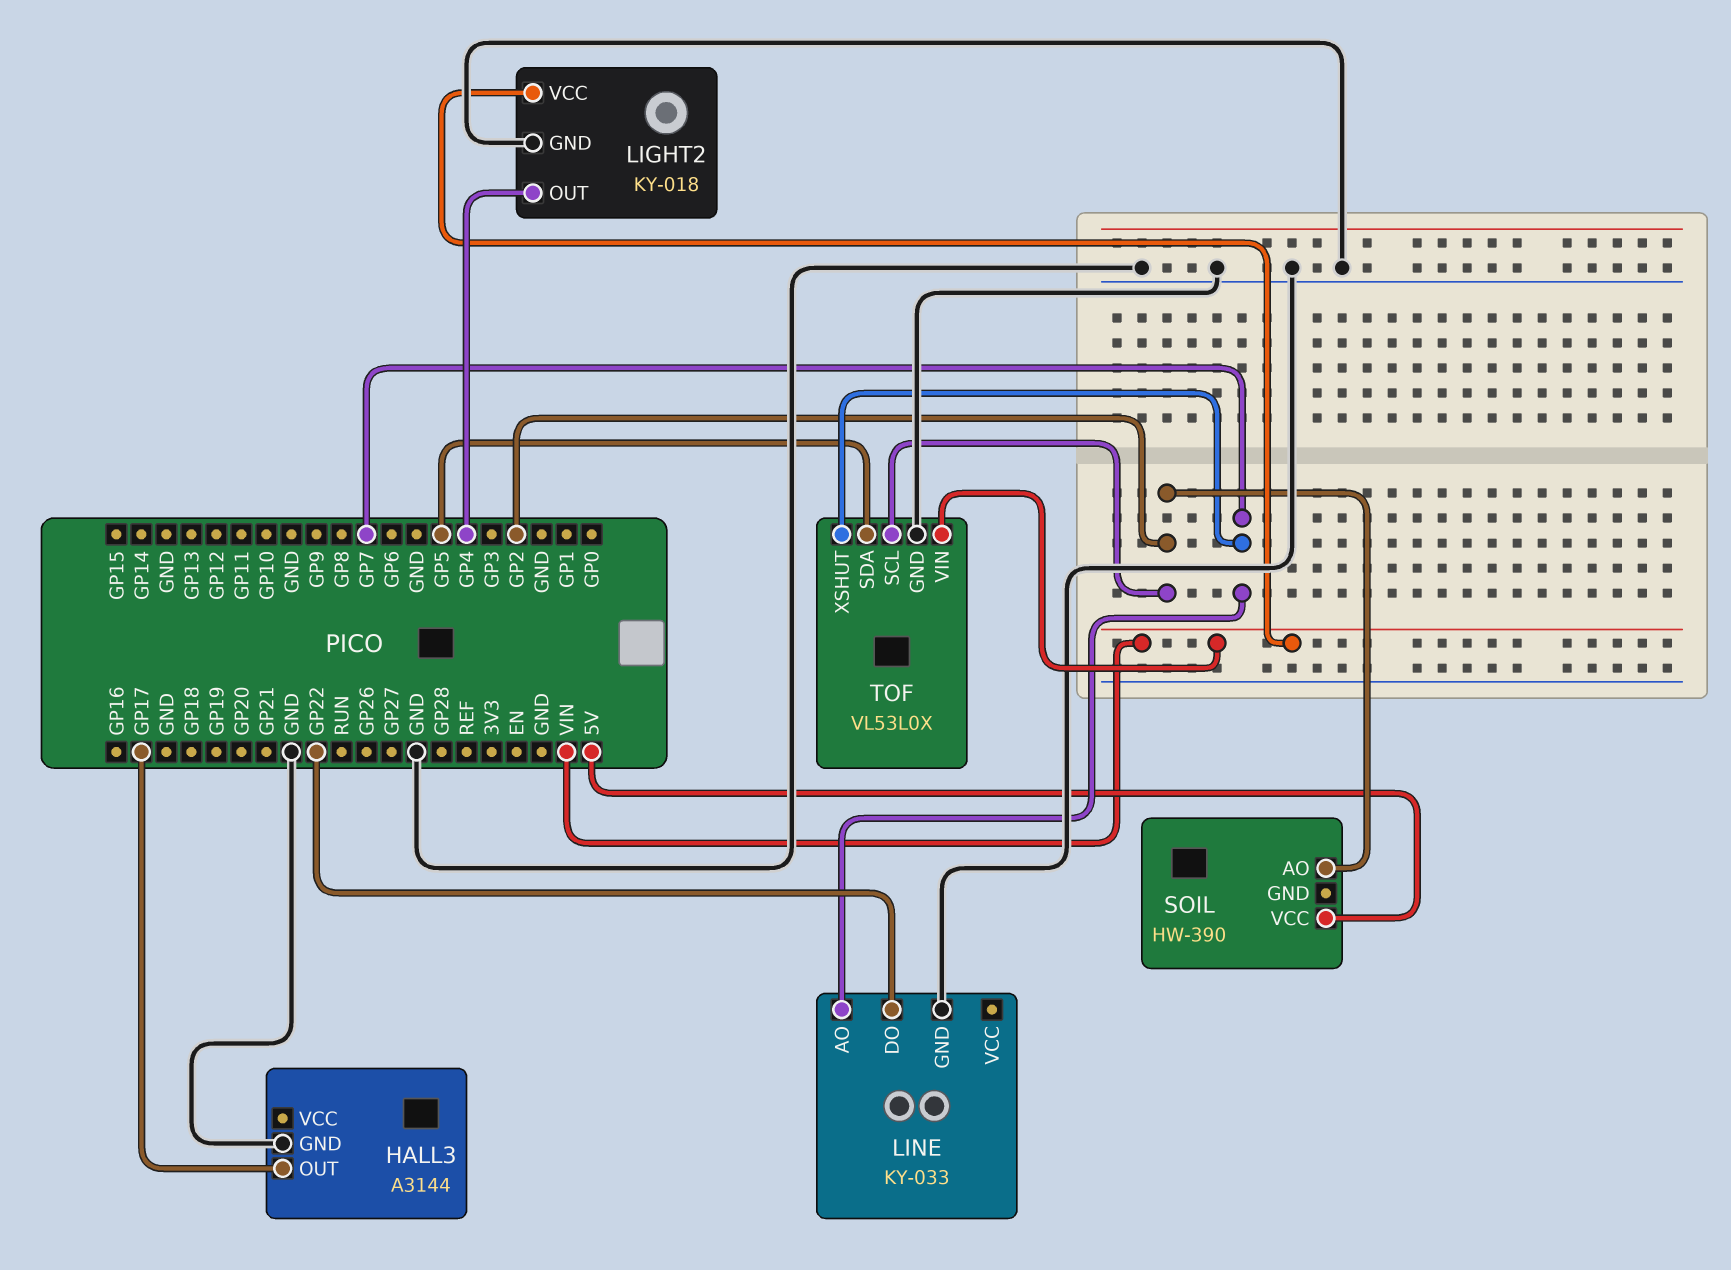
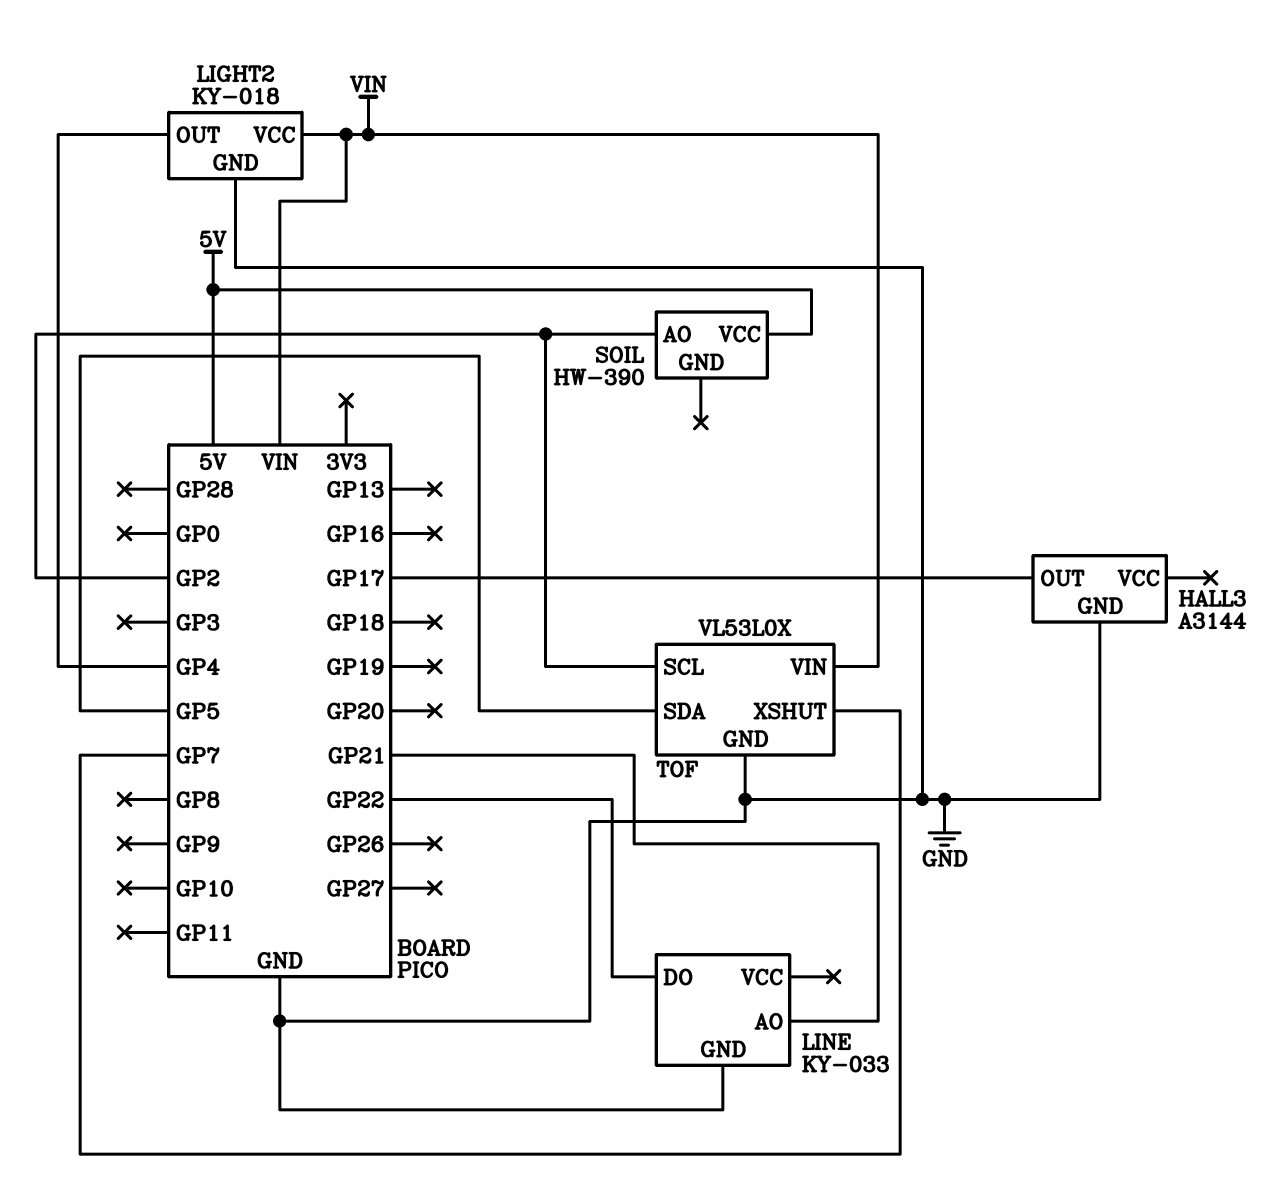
LINE pin AO: GP7 -> GP21

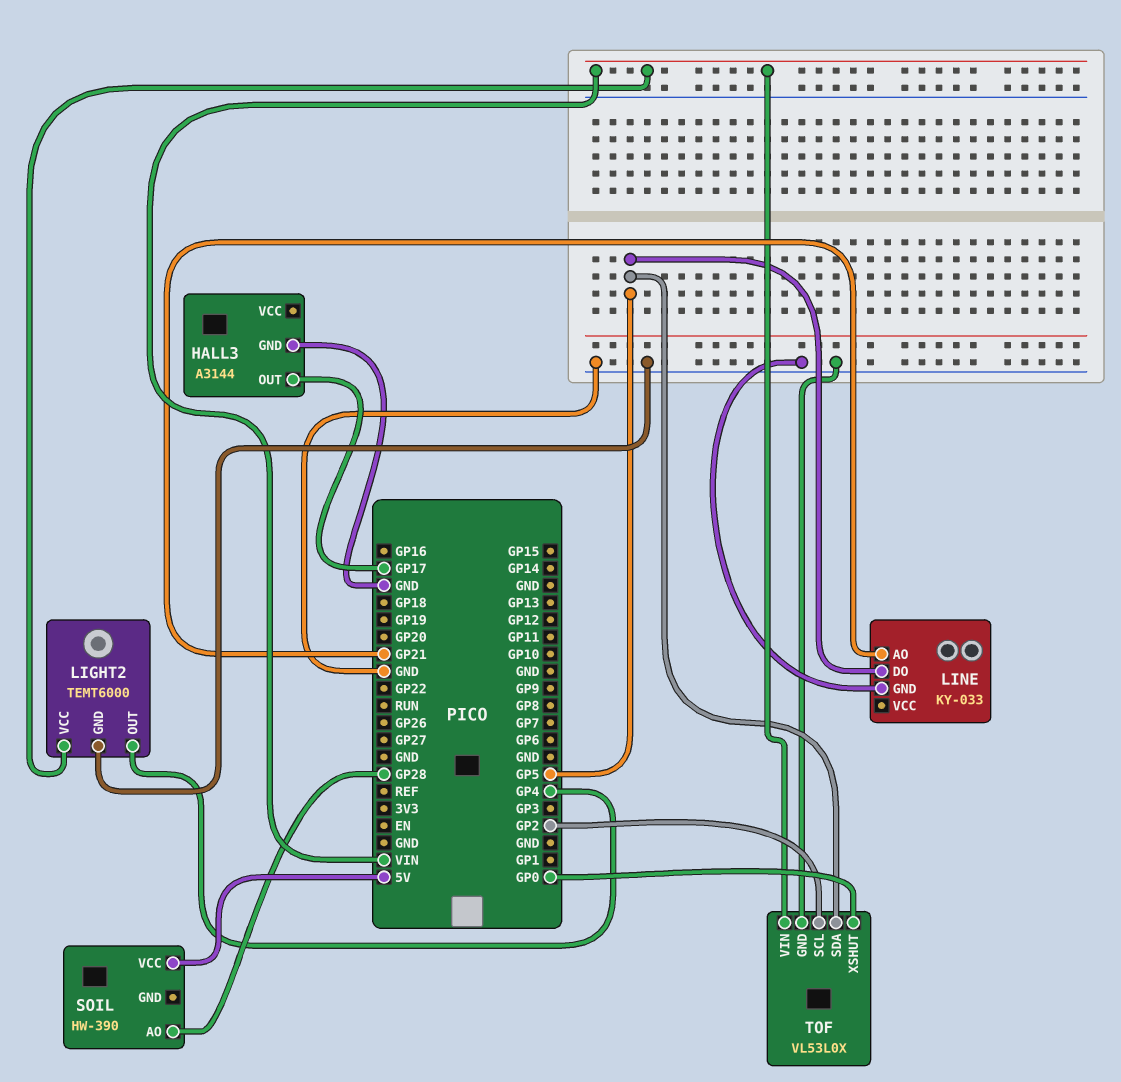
LIGHT2: KY-018 -> TEMT6000
LINE pin DO: GP22 -> GP5
SOIL pin AO: GP2 -> GP28
TOF pin XSHUT: GP7 -> GP0

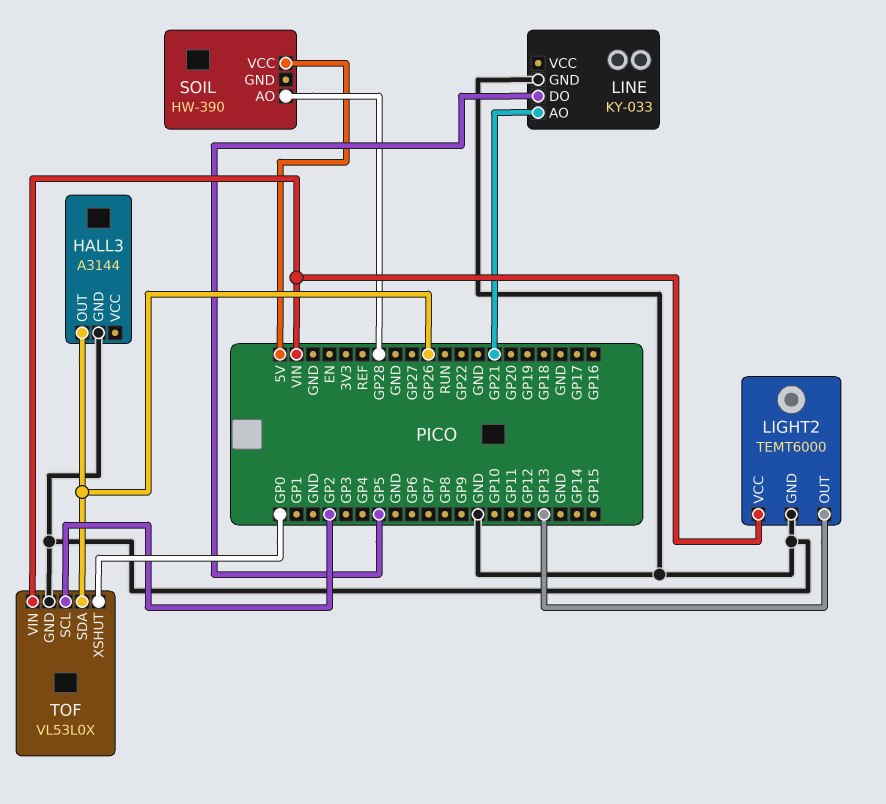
HALL3 pin OUT: GP17 -> GP26
LIGHT2 pin OUT: GP4 -> GP13
TOF pin SDA: GP5 -> GP26

